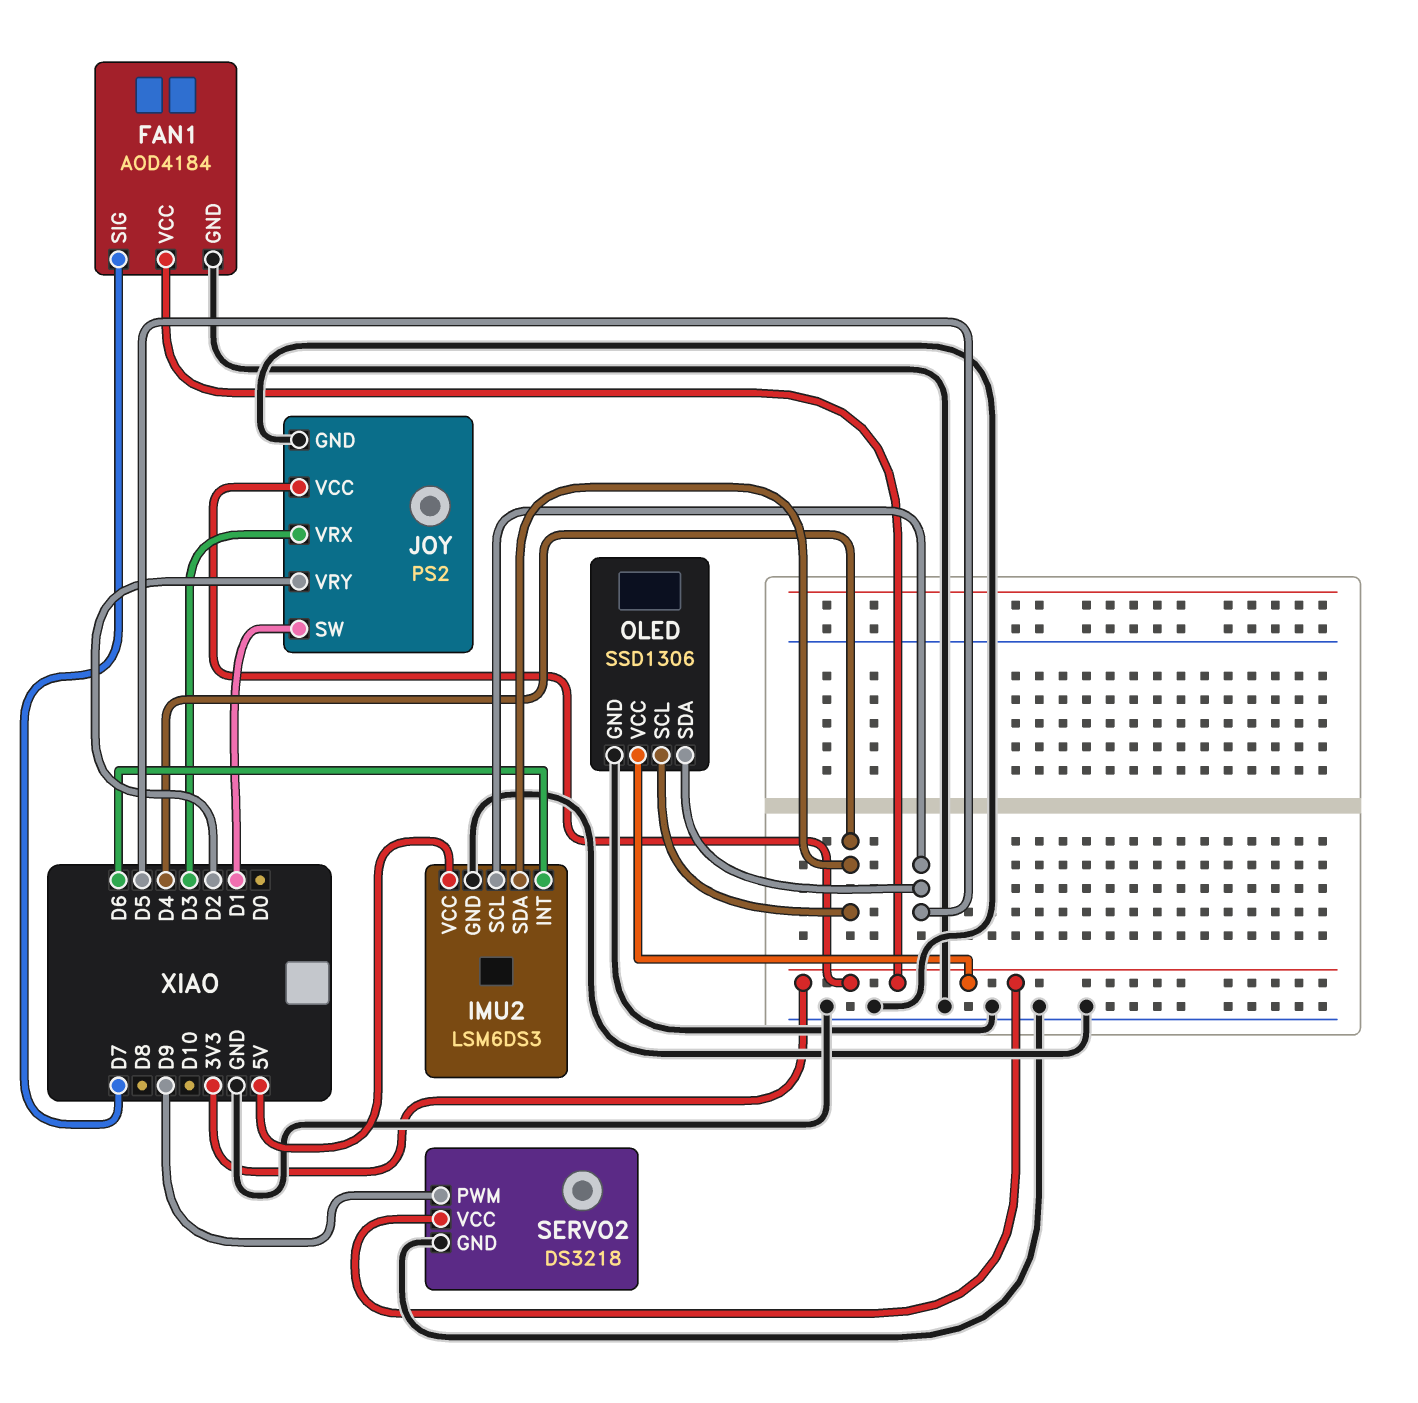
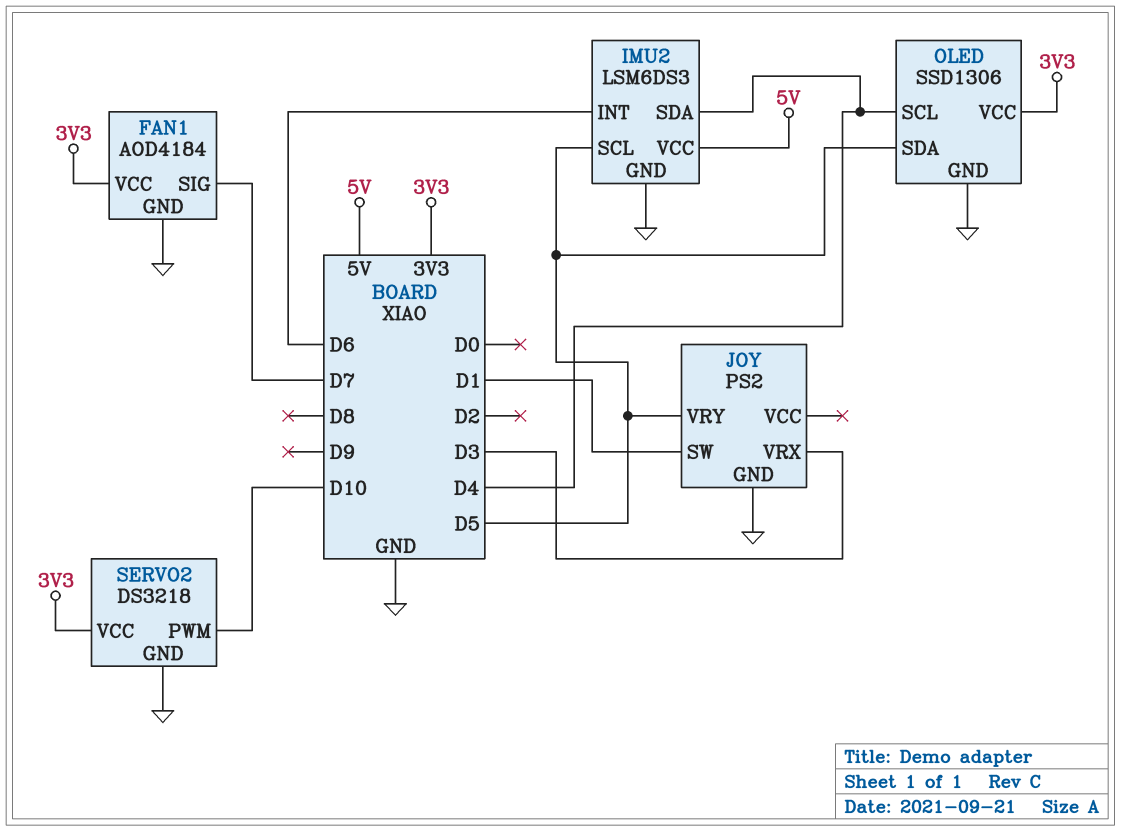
JOY pin VCC: 3V3 -> none
JOY pin VRY: D2 -> D5
SERVO2 pin PWM: D9 -> D10

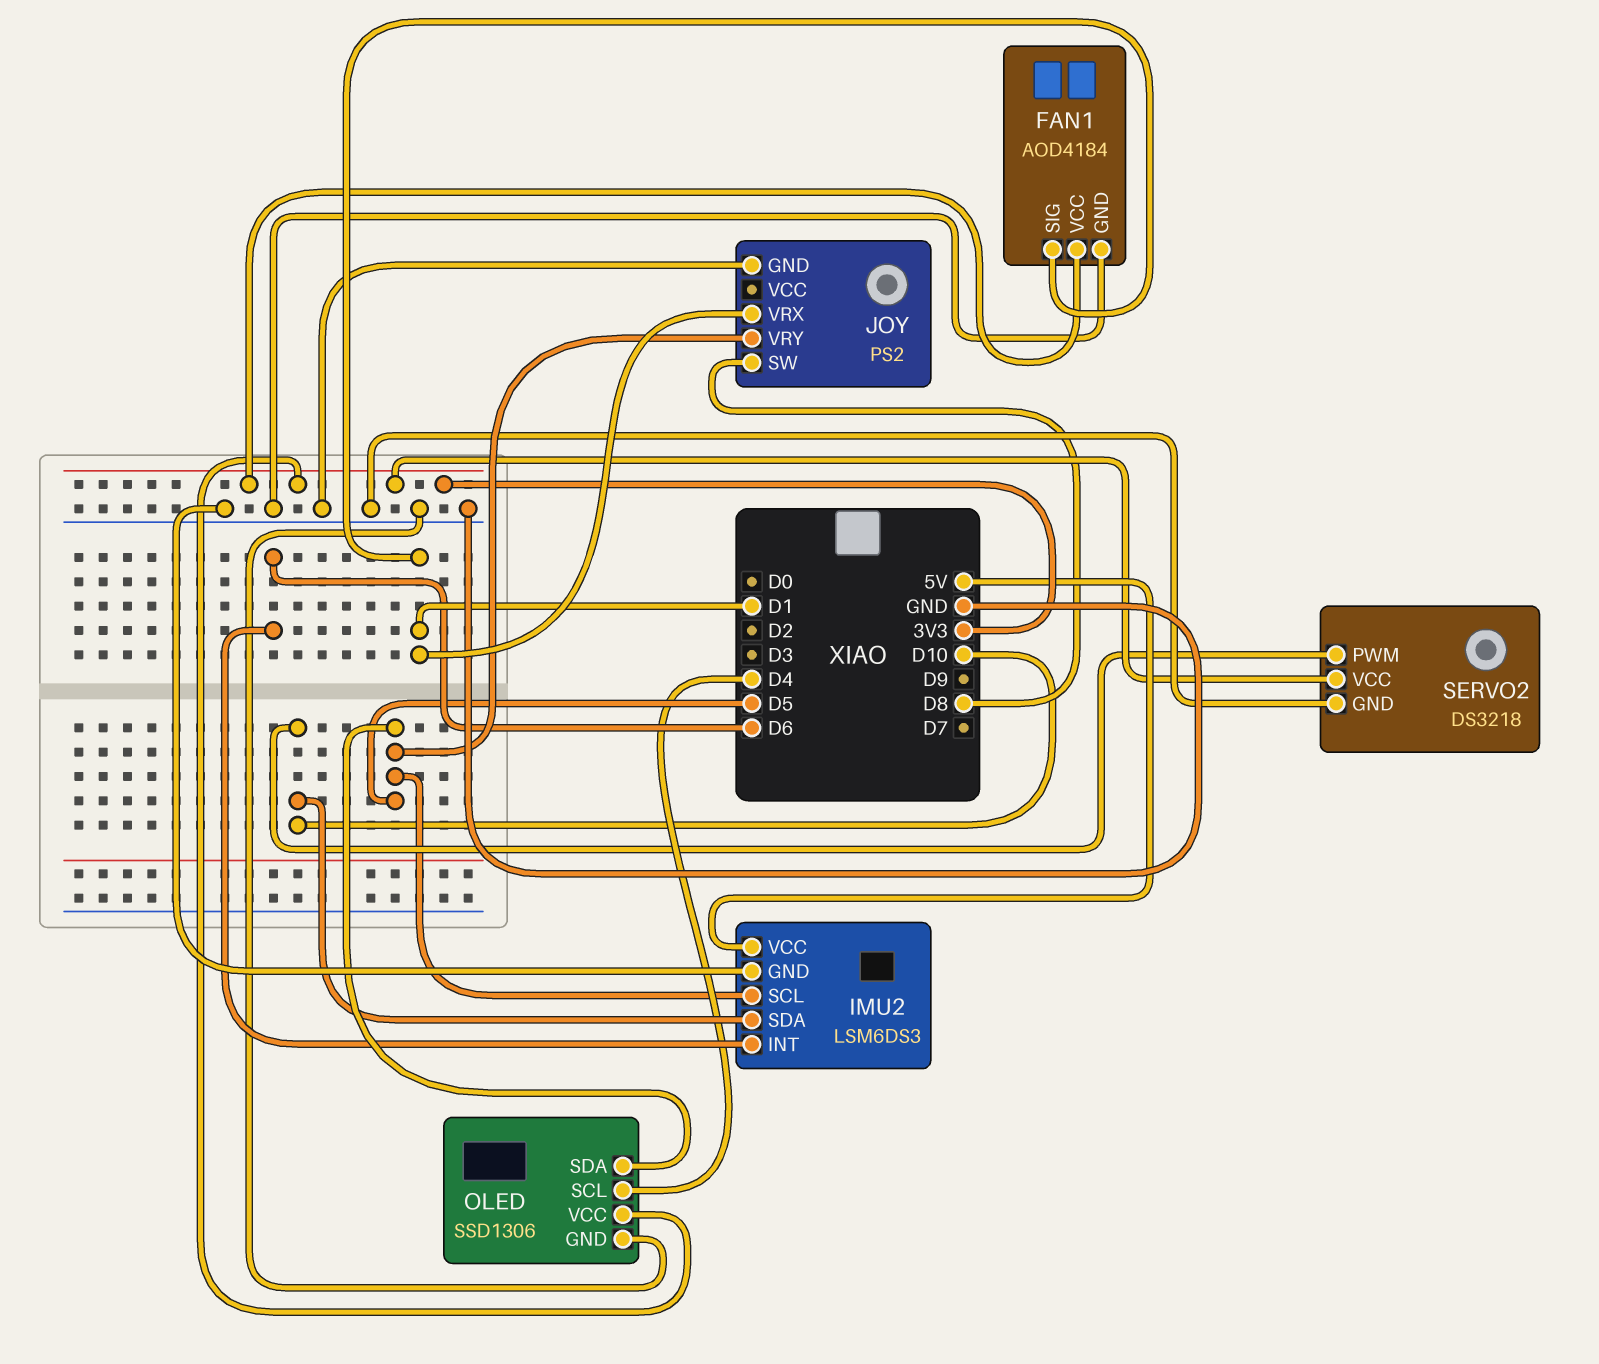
FAN1 pin SIG: D7 -> D1
IMU2 pin SDA: D4 -> D10
JOY pin SW: D1 -> D8
JOY pin VRX: D3 -> D1

